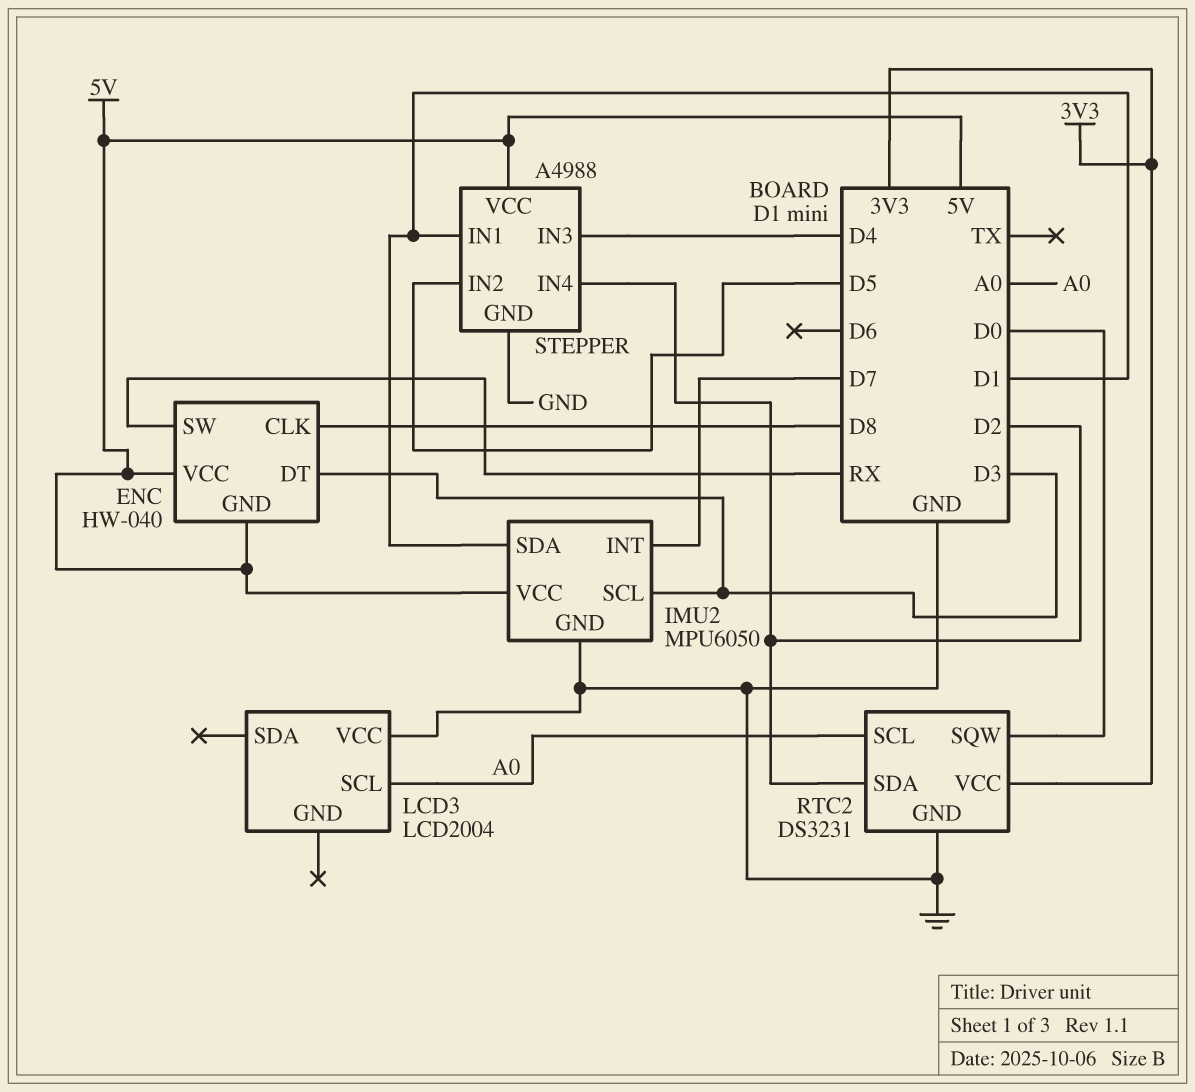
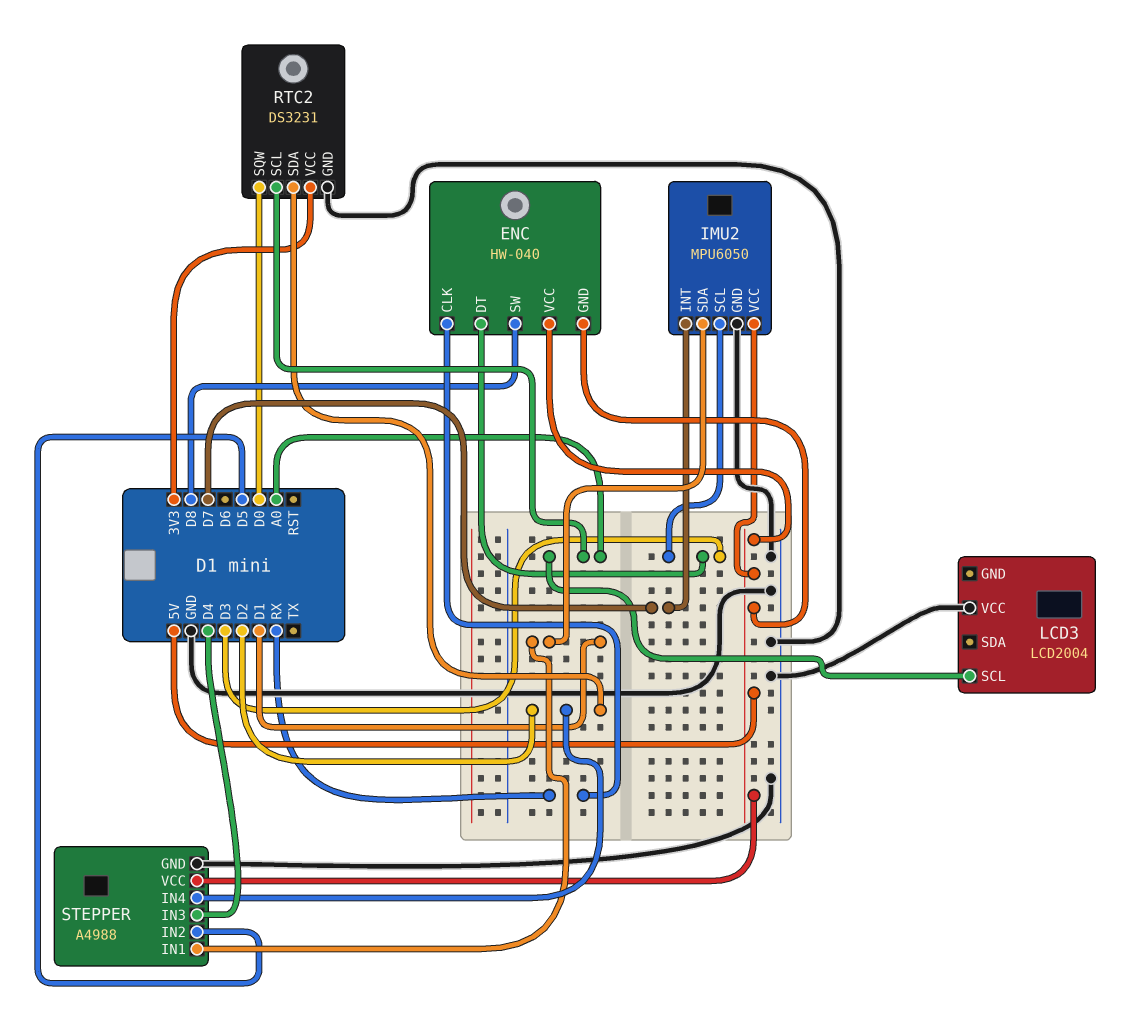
ENC pin CLK: D8 -> RX
ENC pin SW: RX -> D8

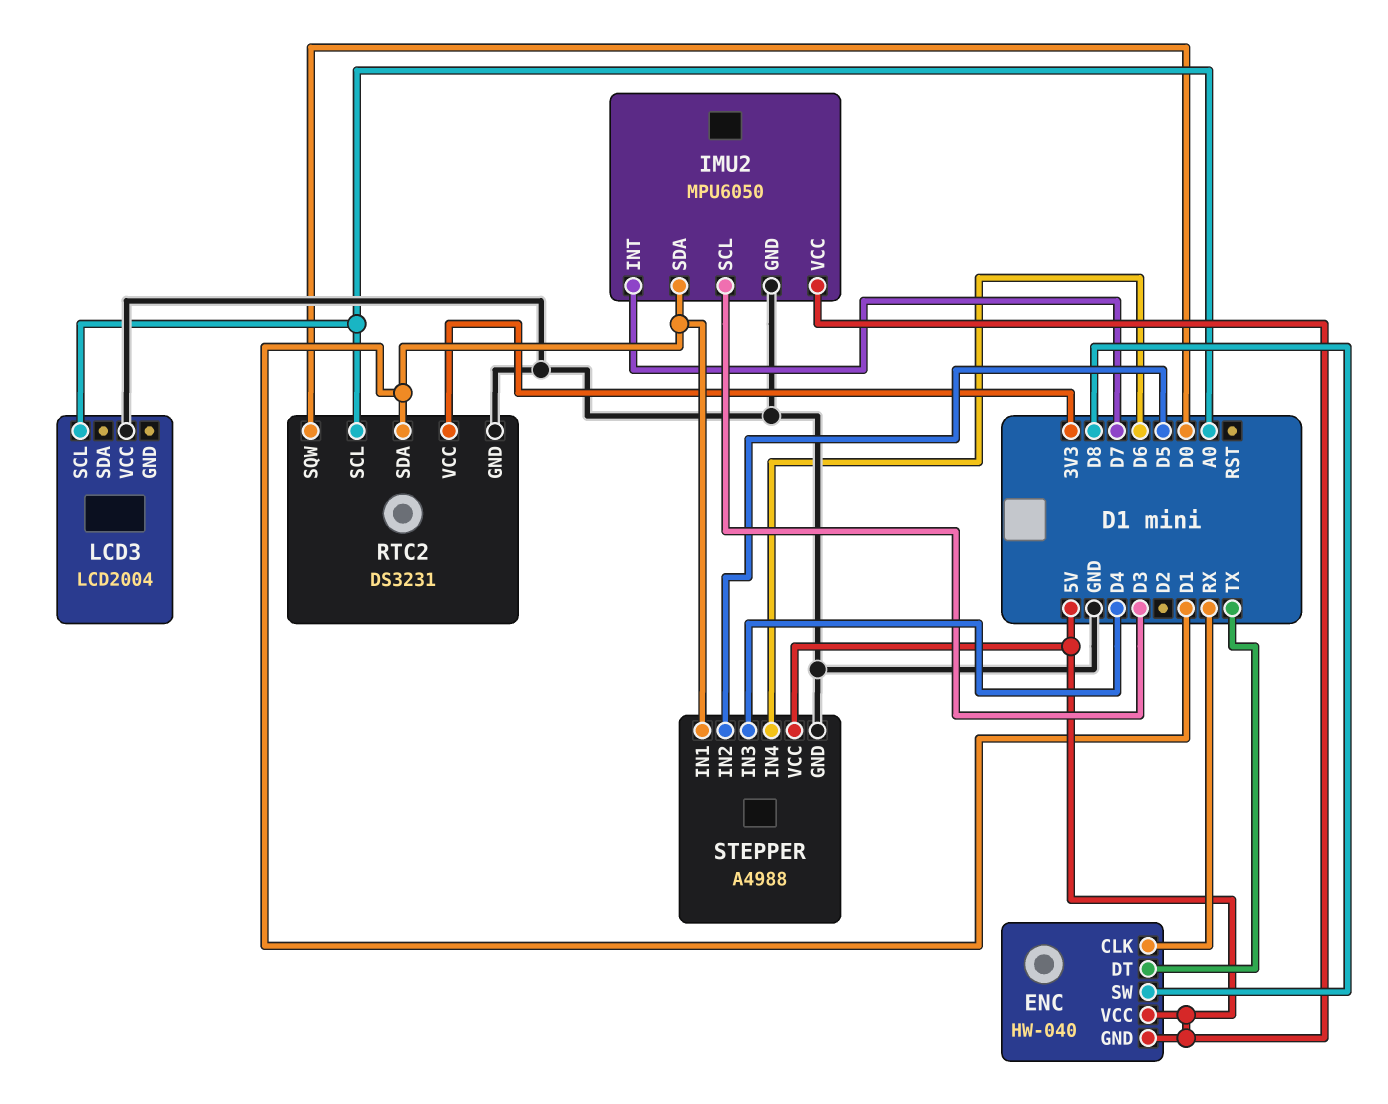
ENC pin DT: D3 -> TX
RTC2 pin SDA: D2 -> D1
STEPPER pin IN4: D2 -> D6

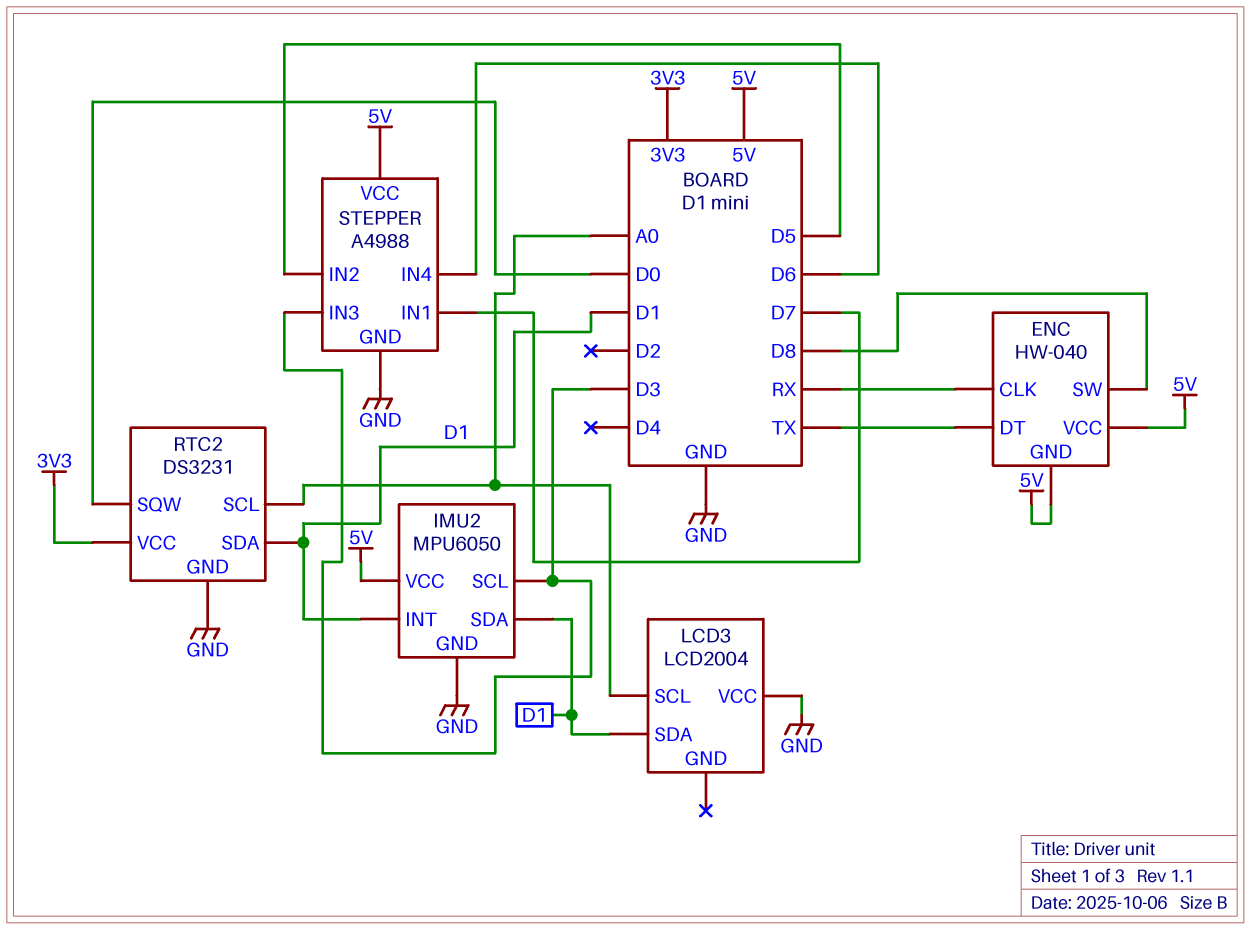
IMU2 pin INT: D7 -> D1
LCD3 pin SDA: none -> D1
STEPPER pin IN1: D1 -> D7
STEPPER pin IN3: D4 -> D3

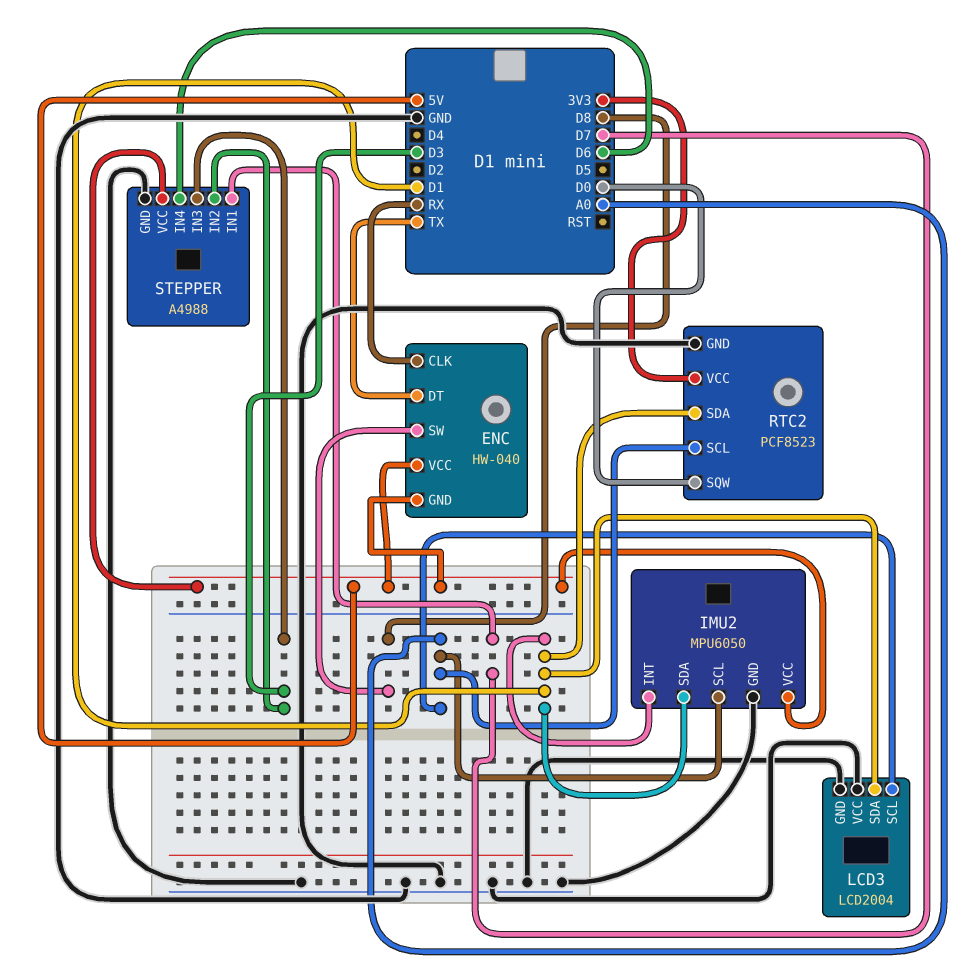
IMU2 pin SCL: D3 -> A0
LCD3 pin GND: none -> GND
RTC2: DS3231 -> PCF8523
STEPPER pin IN2: D5 -> D3

